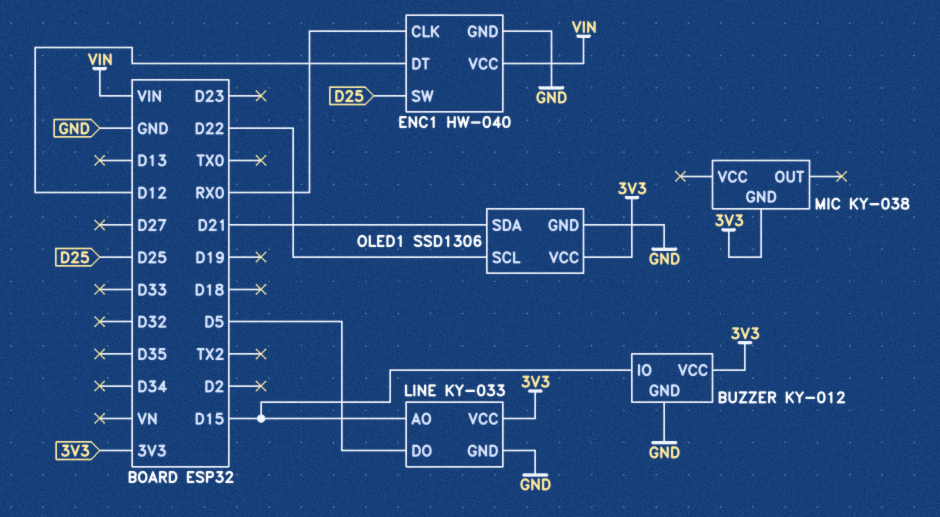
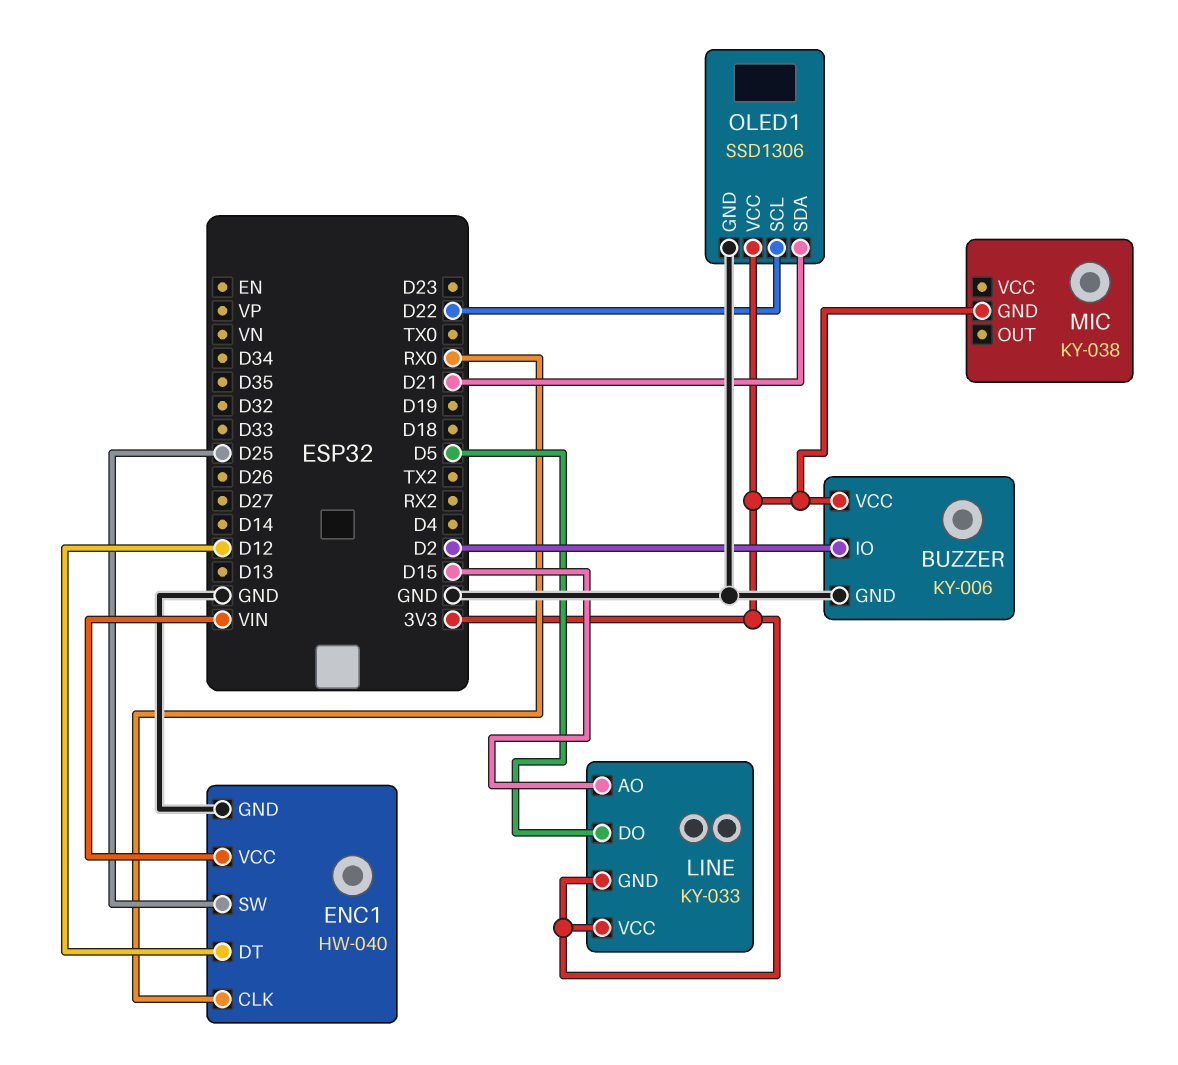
BUZZER: KY-012 -> KY-006
BUZZER pin IO: D15 -> D2
LINE pin GND: GND -> 3V3

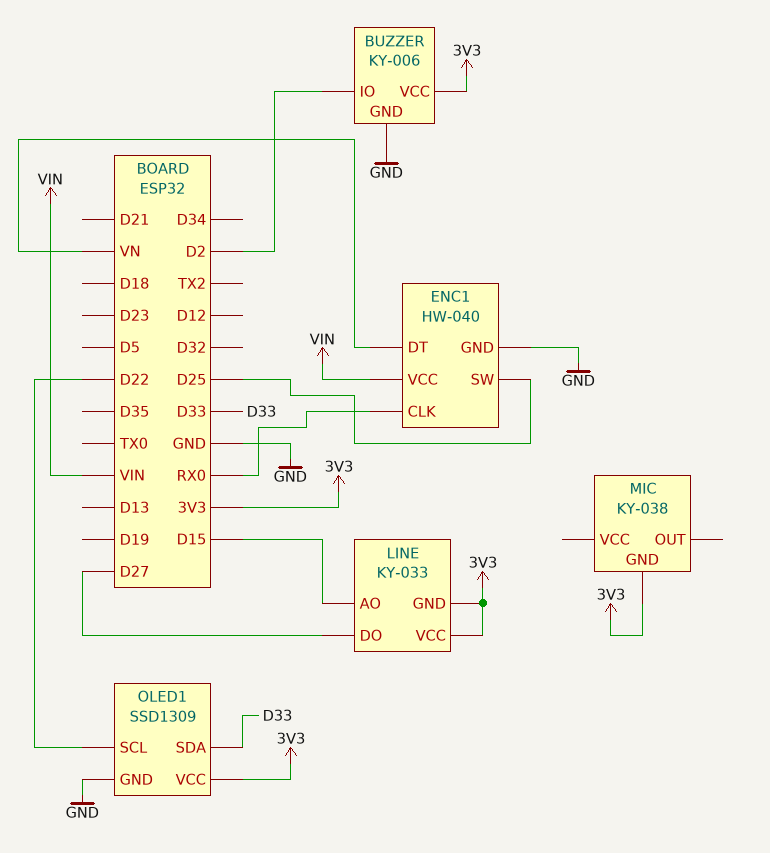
ENC1 pin DT: D12 -> VN
LINE pin DO: D5 -> D27
OLED1: SSD1306 -> SSD1309
OLED1 pin SDA: D21 -> D33

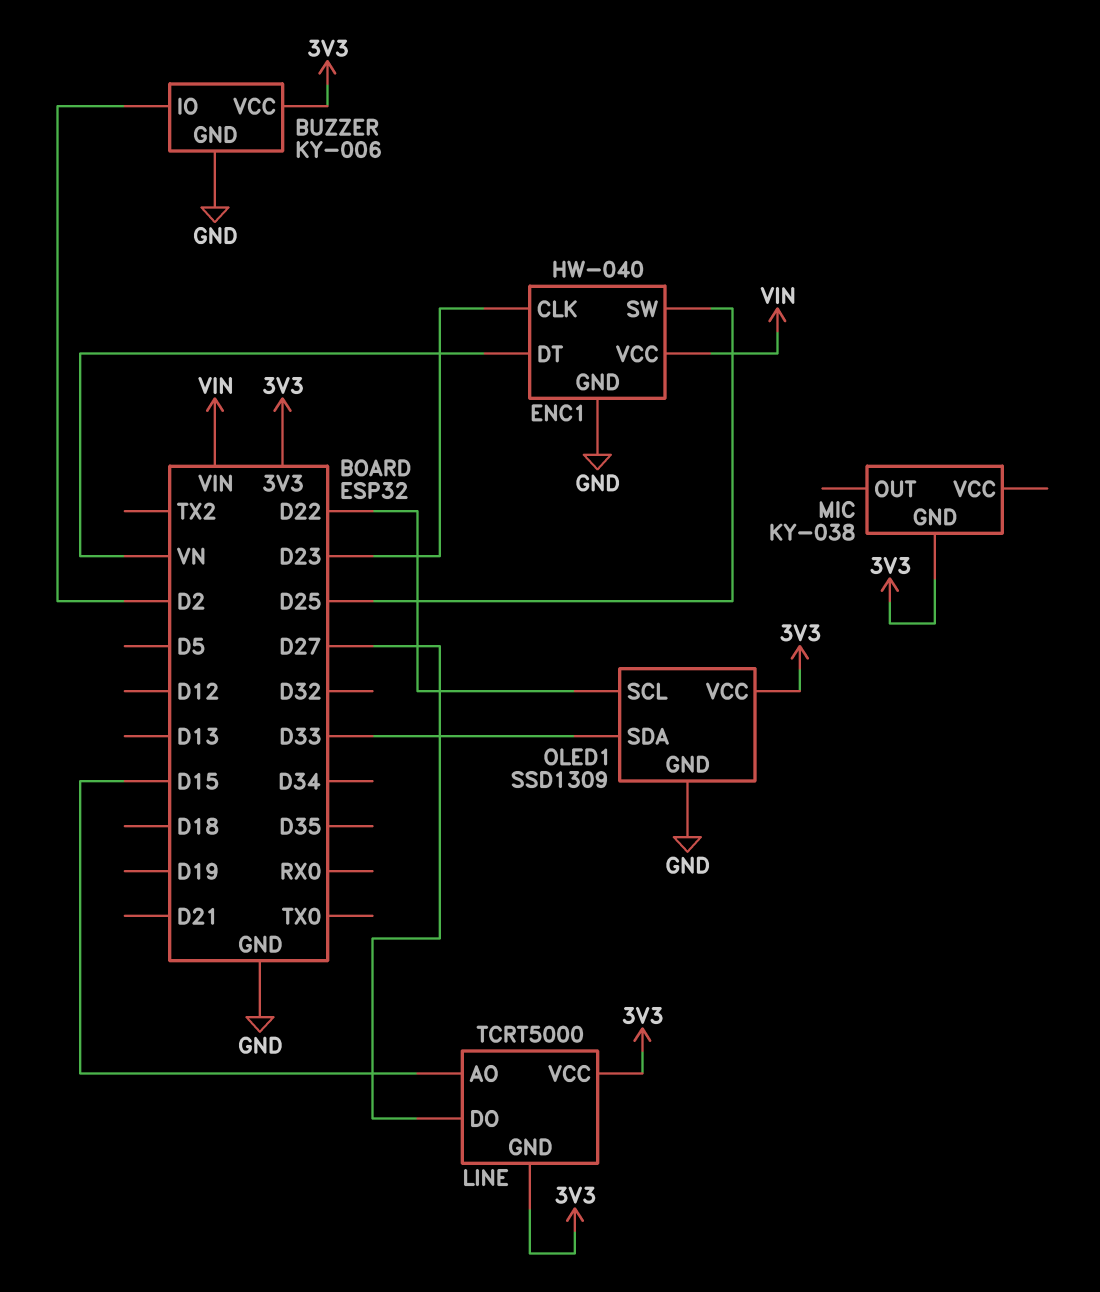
ENC1 pin CLK: RX0 -> D23
LINE: KY-033 -> TCRT5000

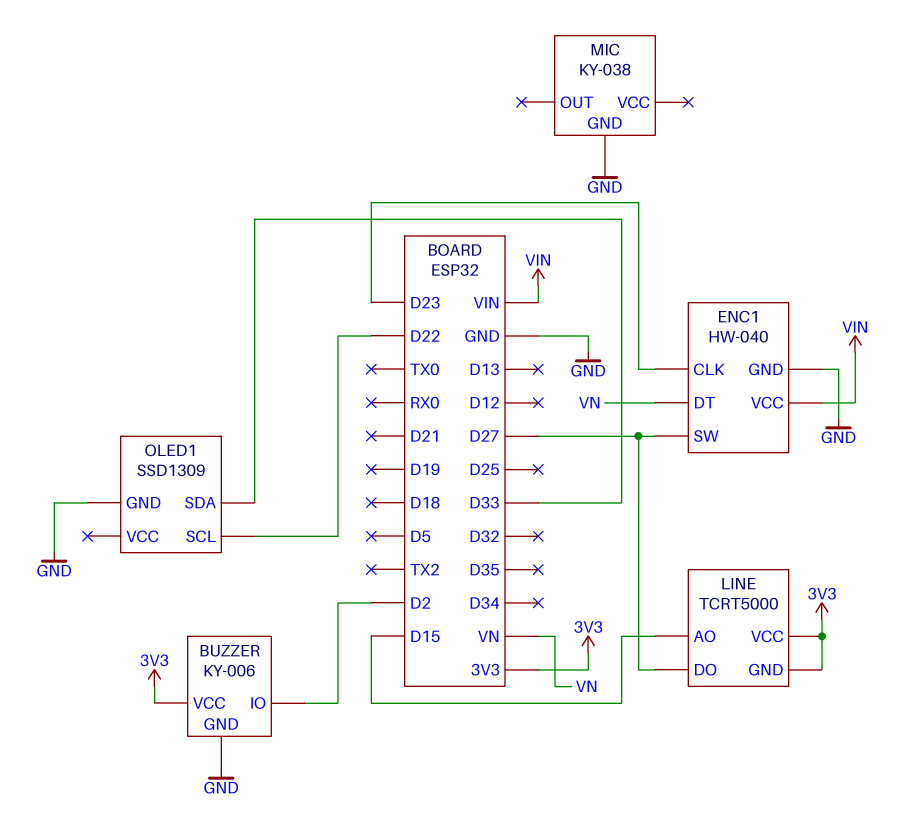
ENC1 pin SW: D25 -> D27
MIC pin GND: 3V3 -> GND
OLED1 pin VCC: 3V3 -> none

